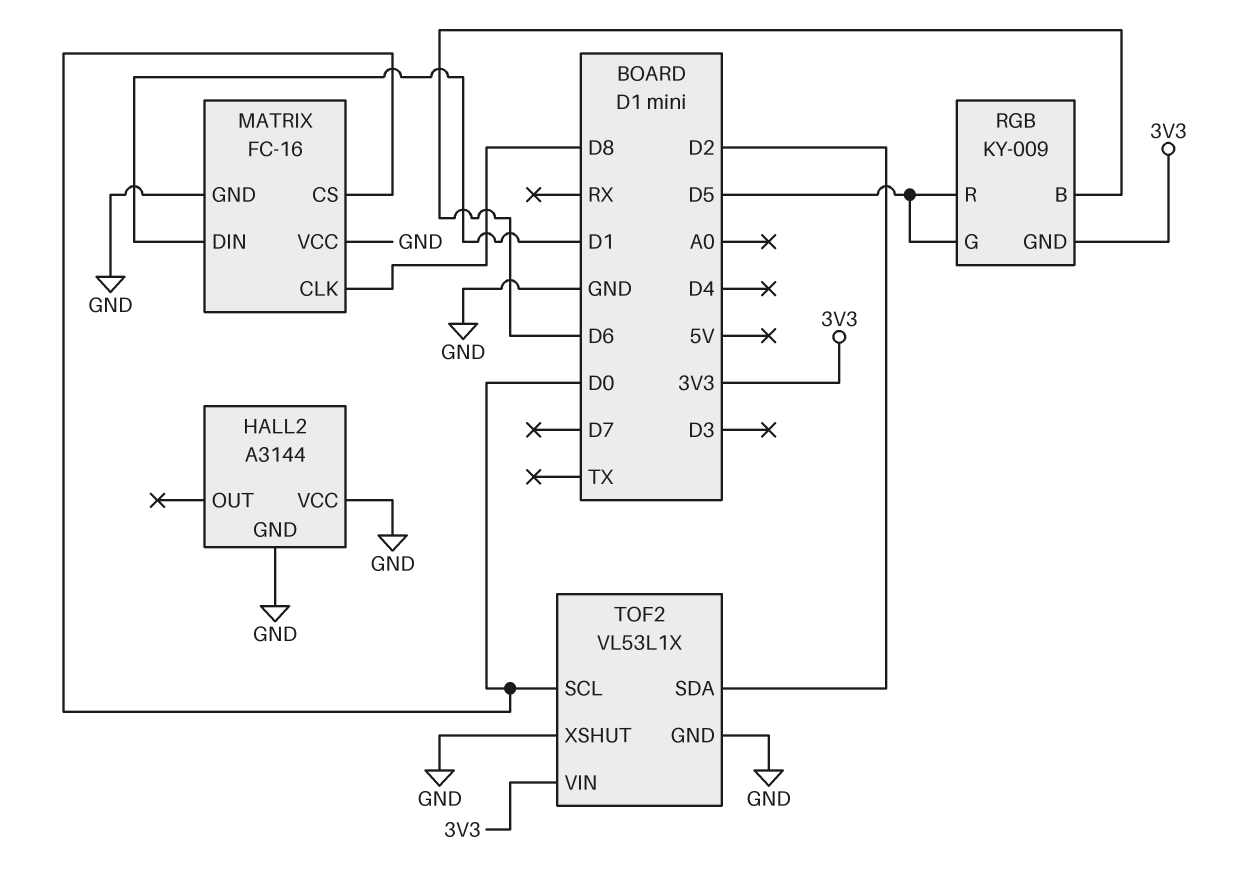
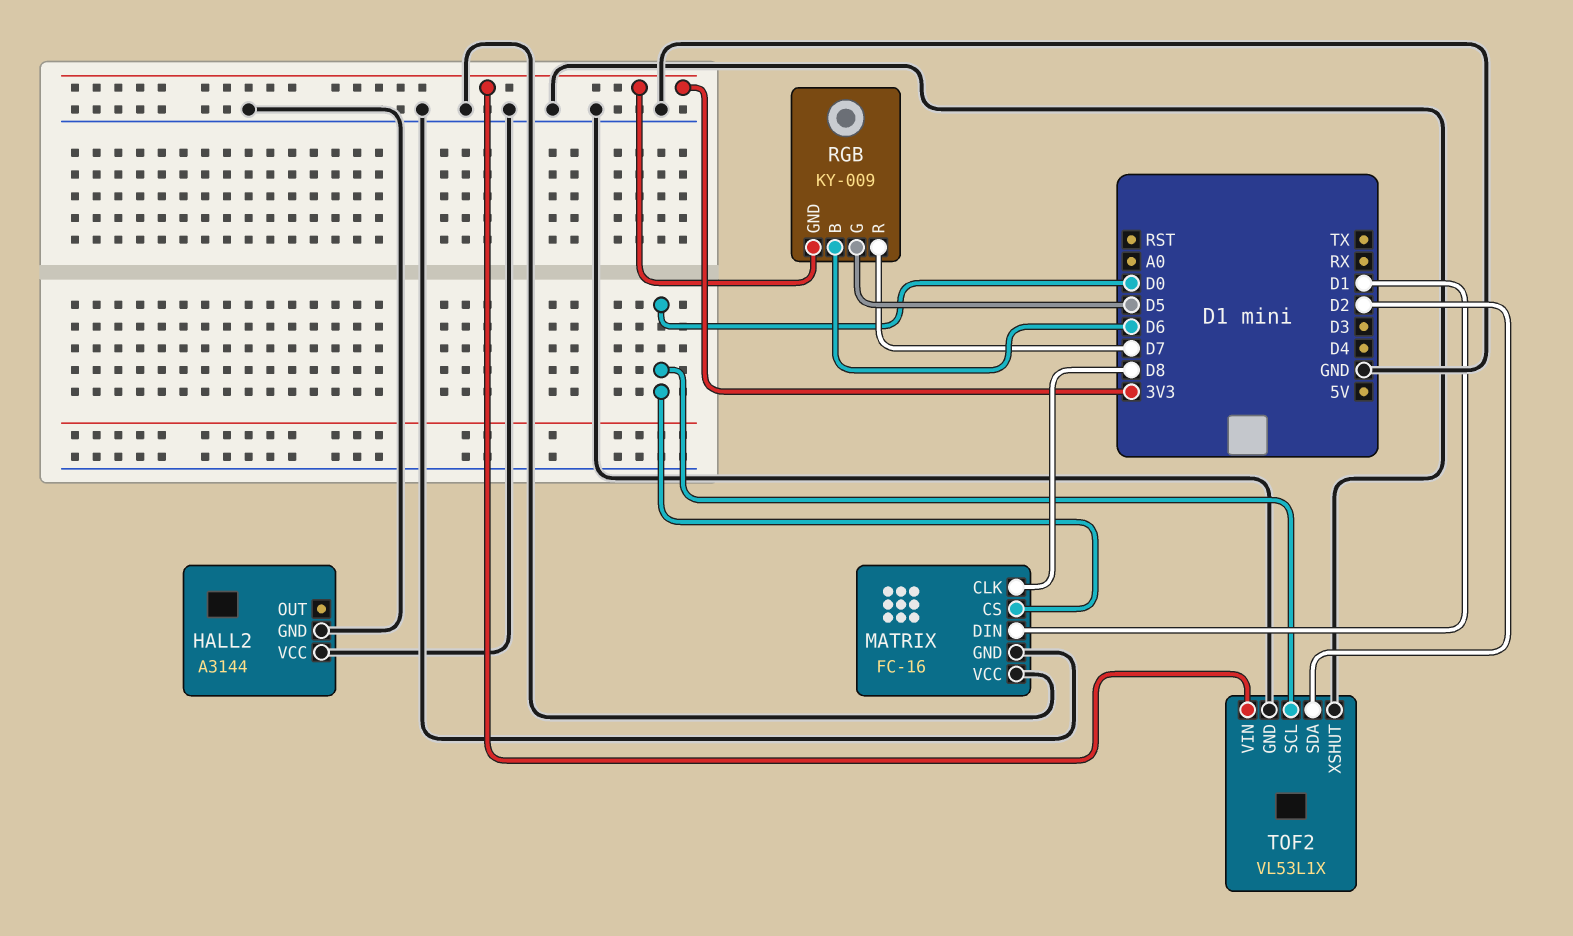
RGB pin R: D5 -> D7

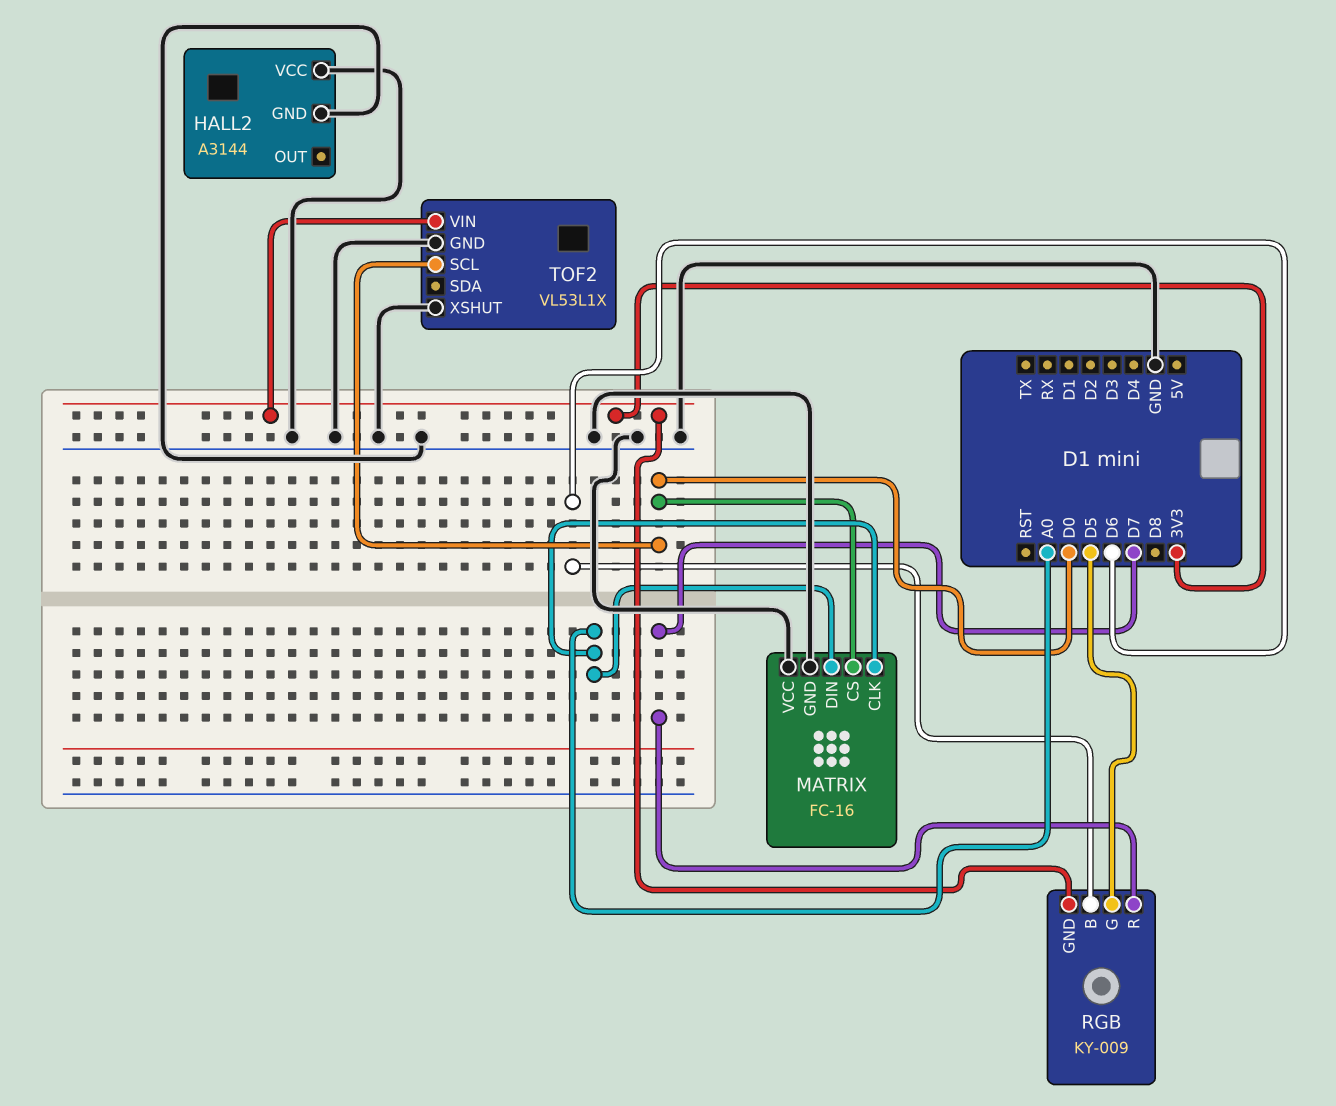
MATRIX pin CLK: D8 -> A0
MATRIX pin DIN: D1 -> A0
TOF2 pin SDA: D2 -> none

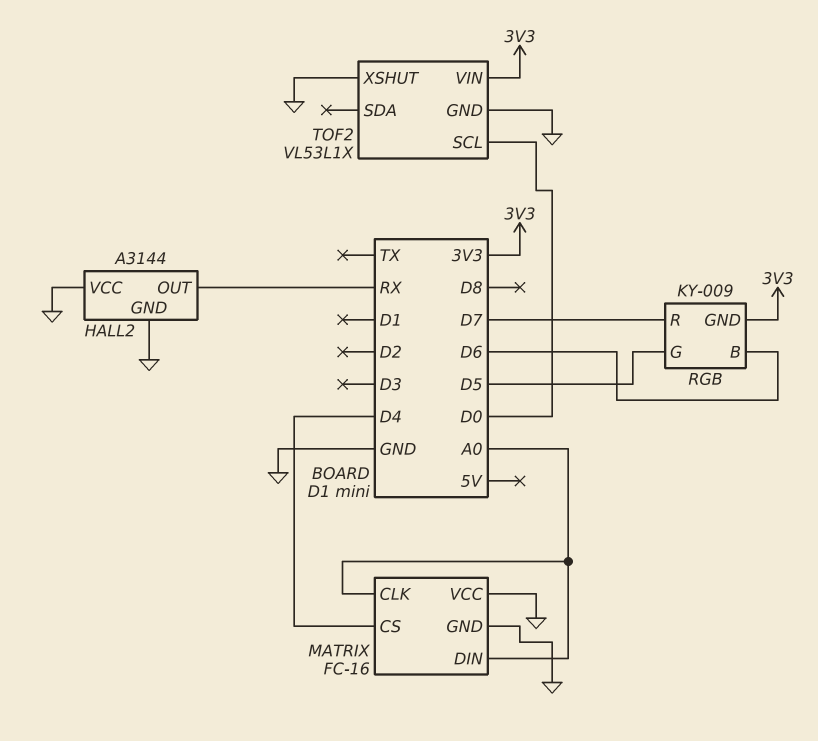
HALL2 pin OUT: none -> RX
MATRIX pin CS: D0 -> D4

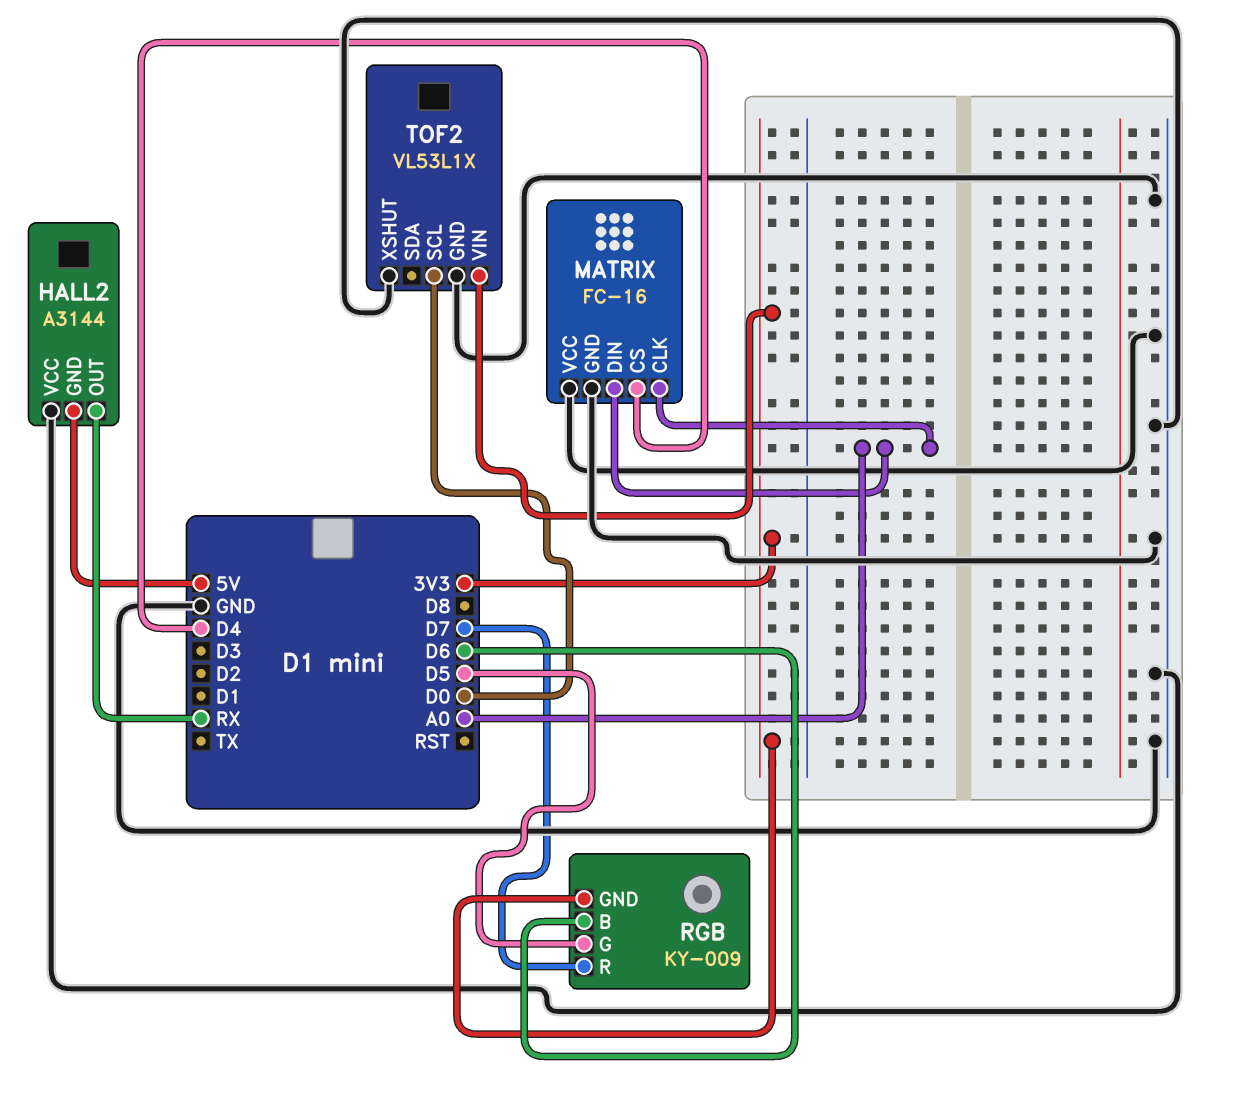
HALL2 pin GND: GND -> 5V

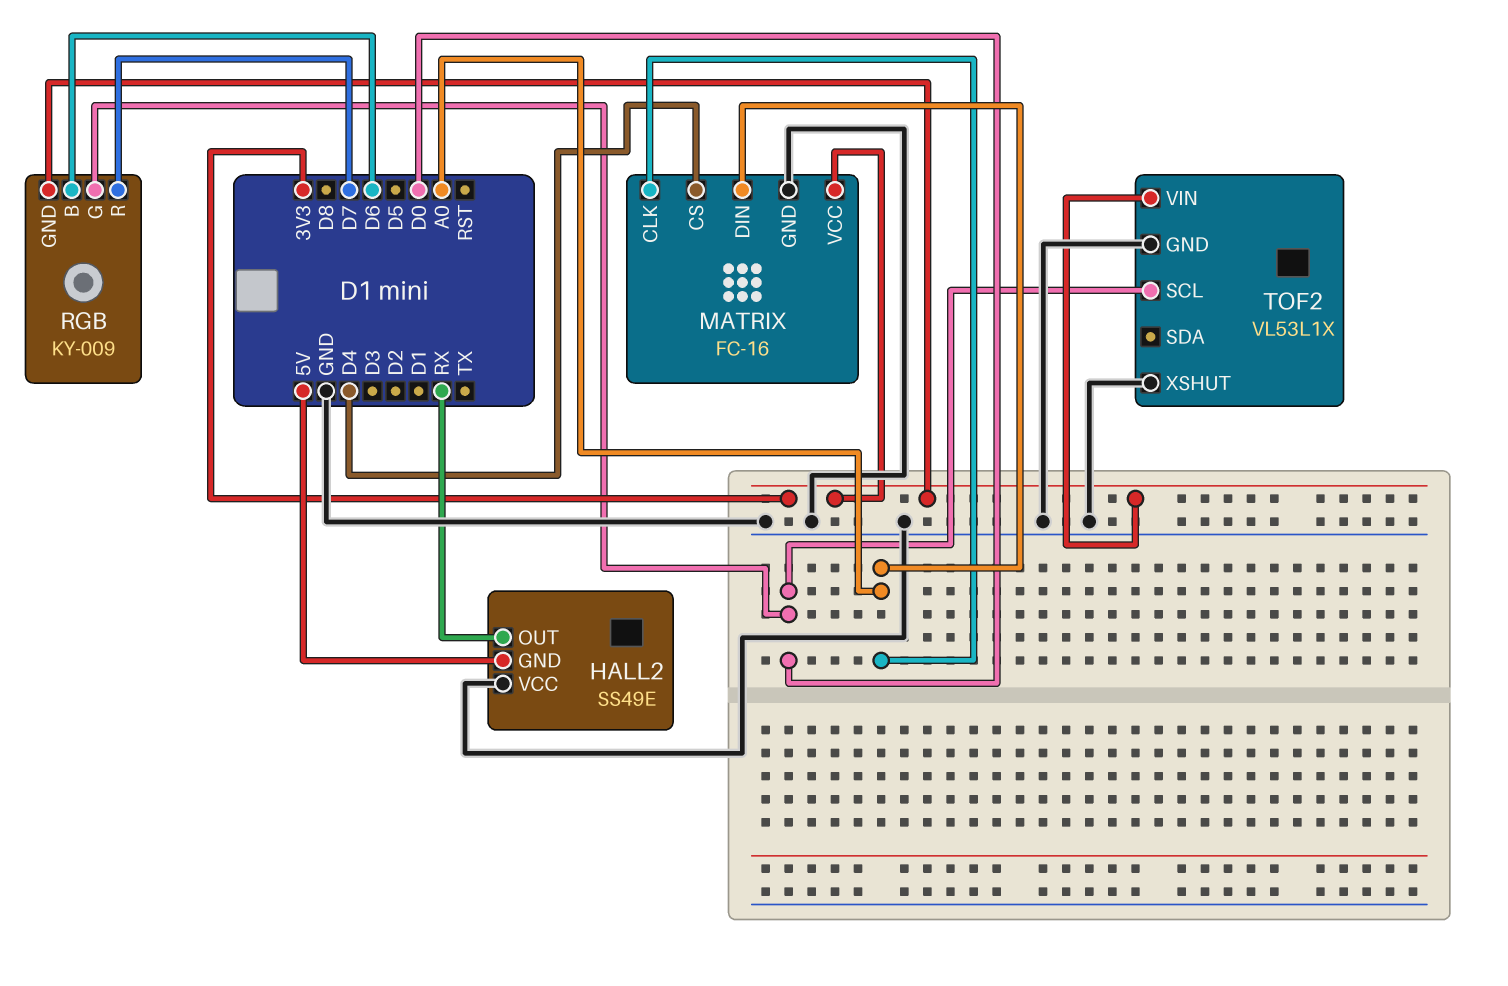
HALL2: A3144 -> SS49E
MATRIX pin VCC: GND -> 3V3
RGB pin G: D5 -> D0

